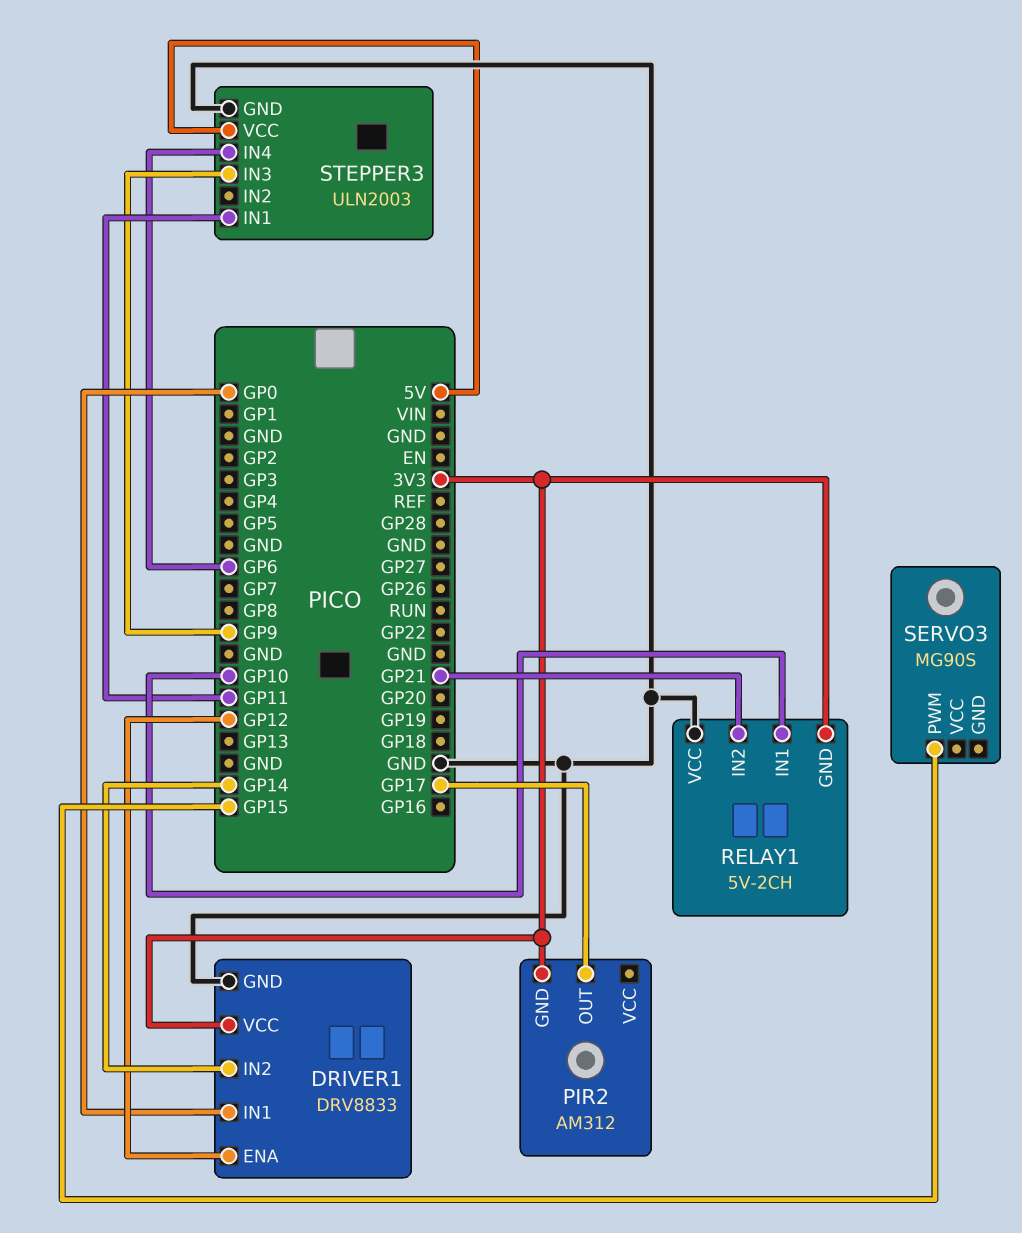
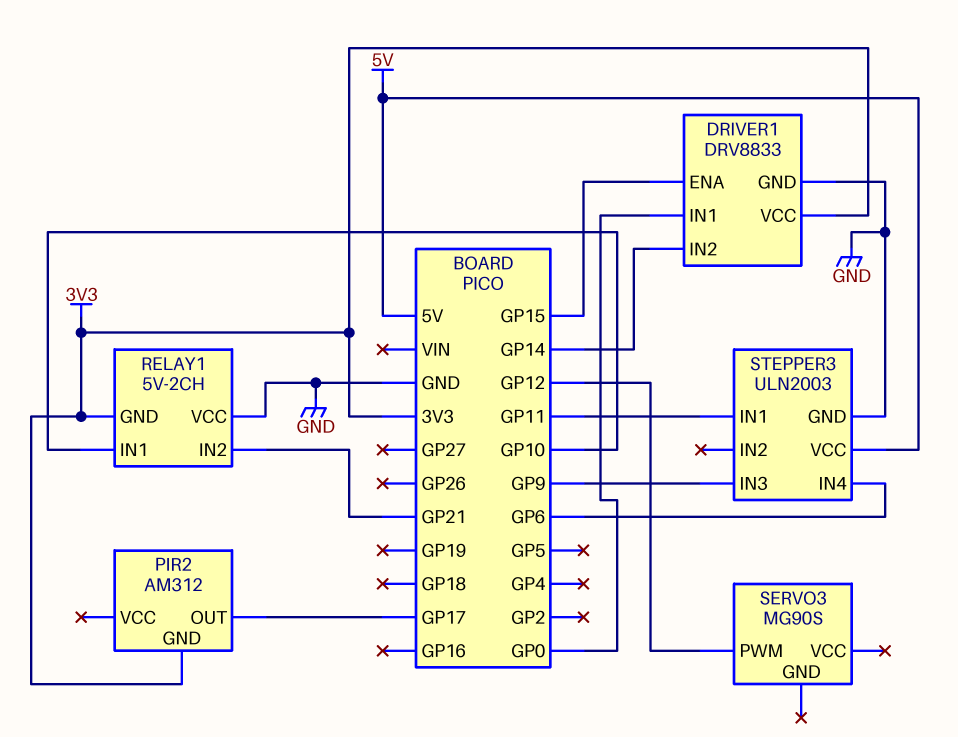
DRIVER1 pin ENA: GP12 -> GP15
SERVO3 pin PWM: GP15 -> GP12

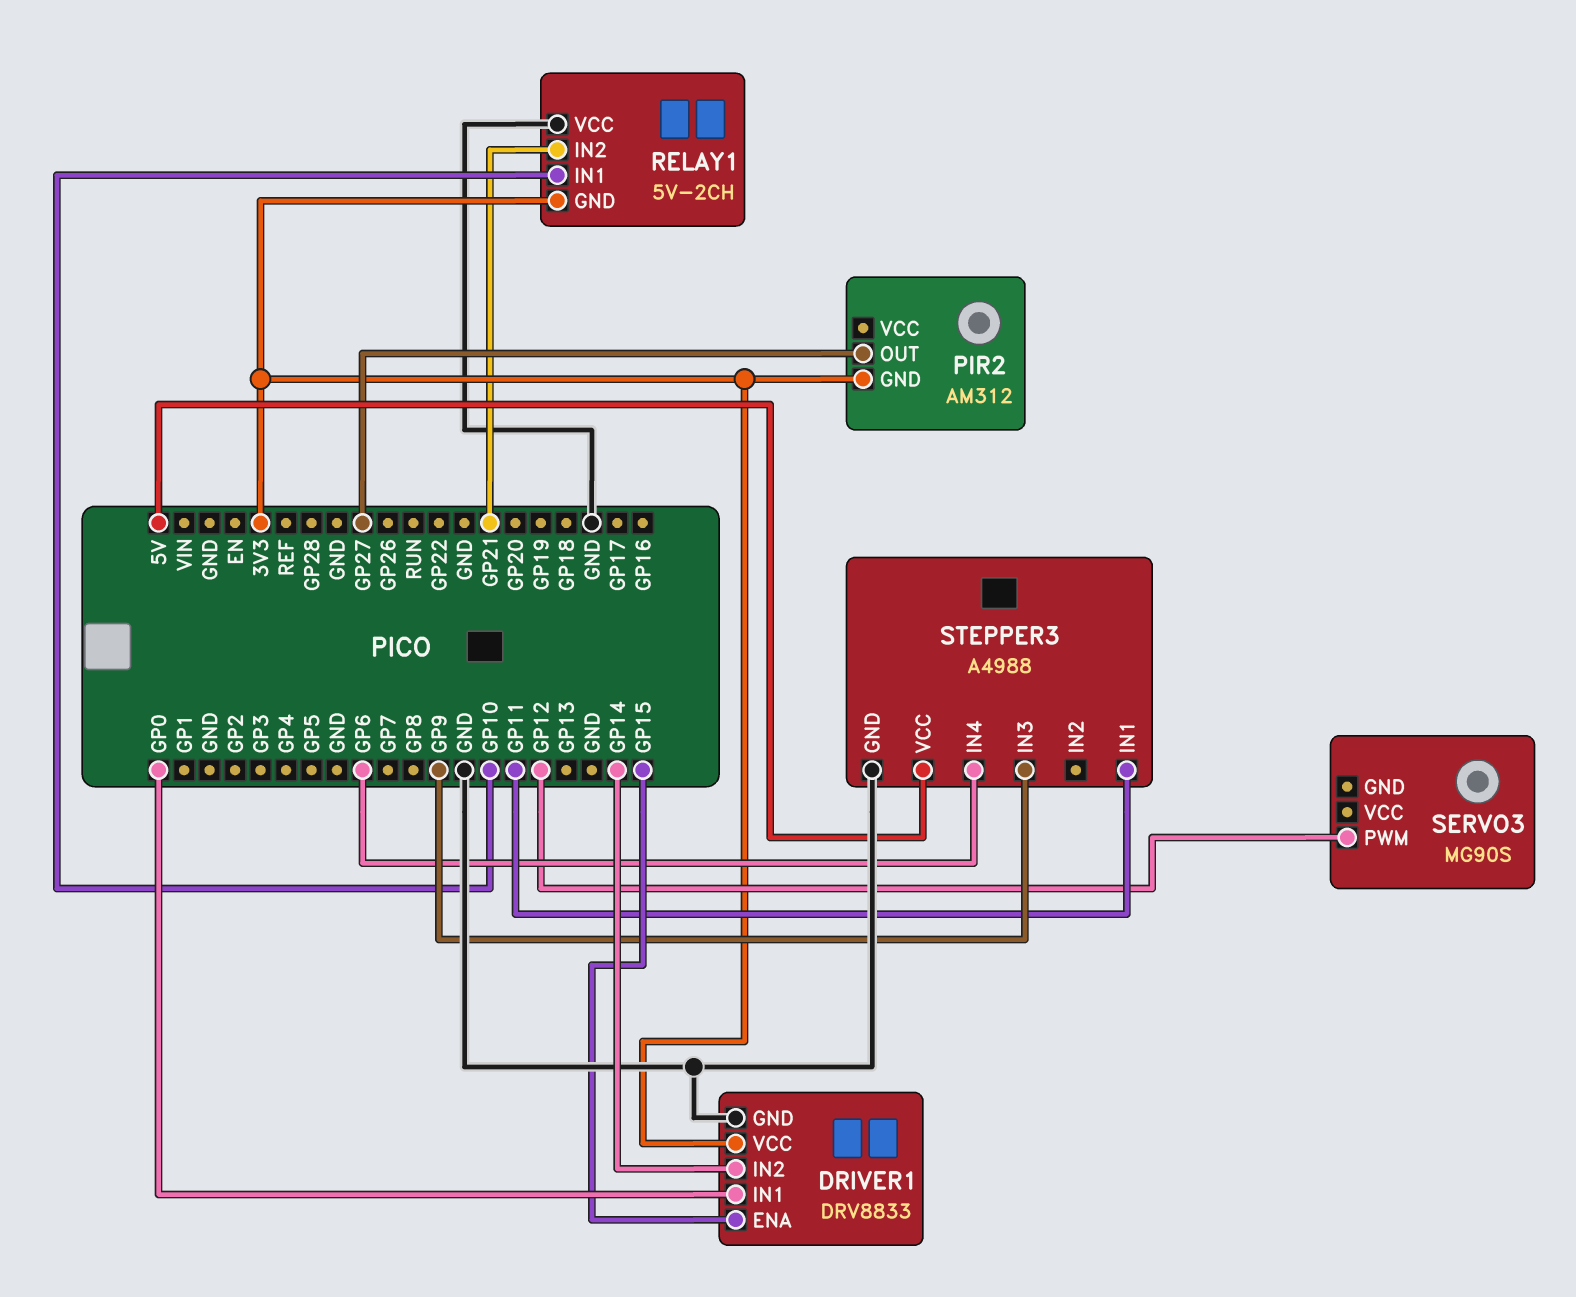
PIR2 pin OUT: GP17 -> GP27
STEPPER3: ULN2003 -> A4988

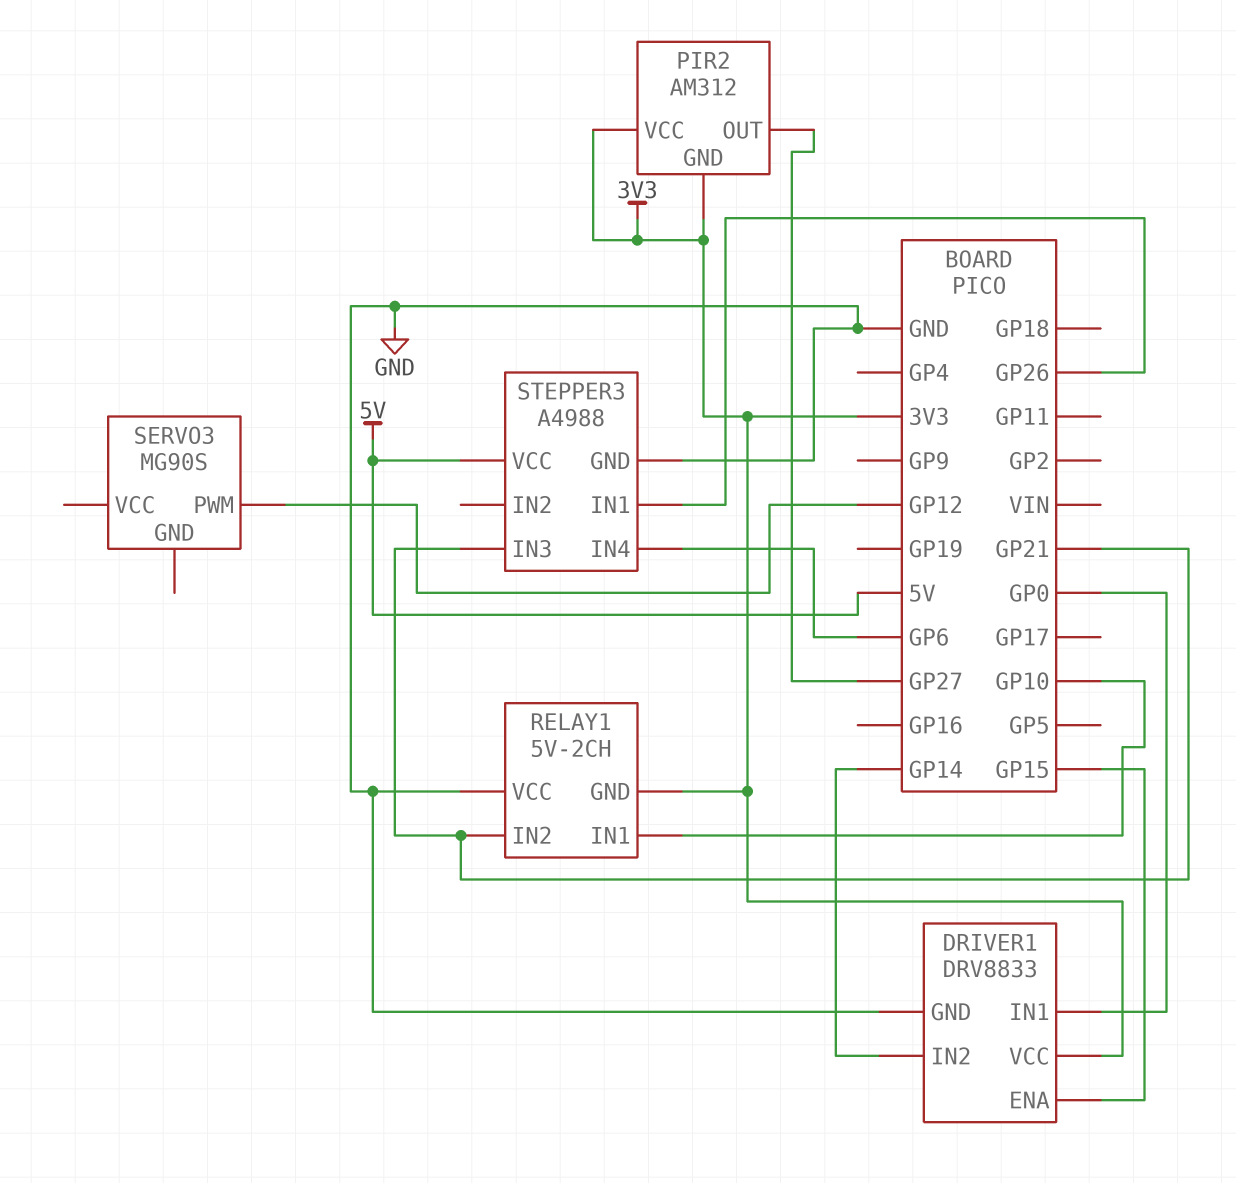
PIR2 pin VCC: none -> 3V3
STEPPER3 pin IN1: GP11 -> GP26
STEPPER3 pin IN3: GP9 -> GP21

